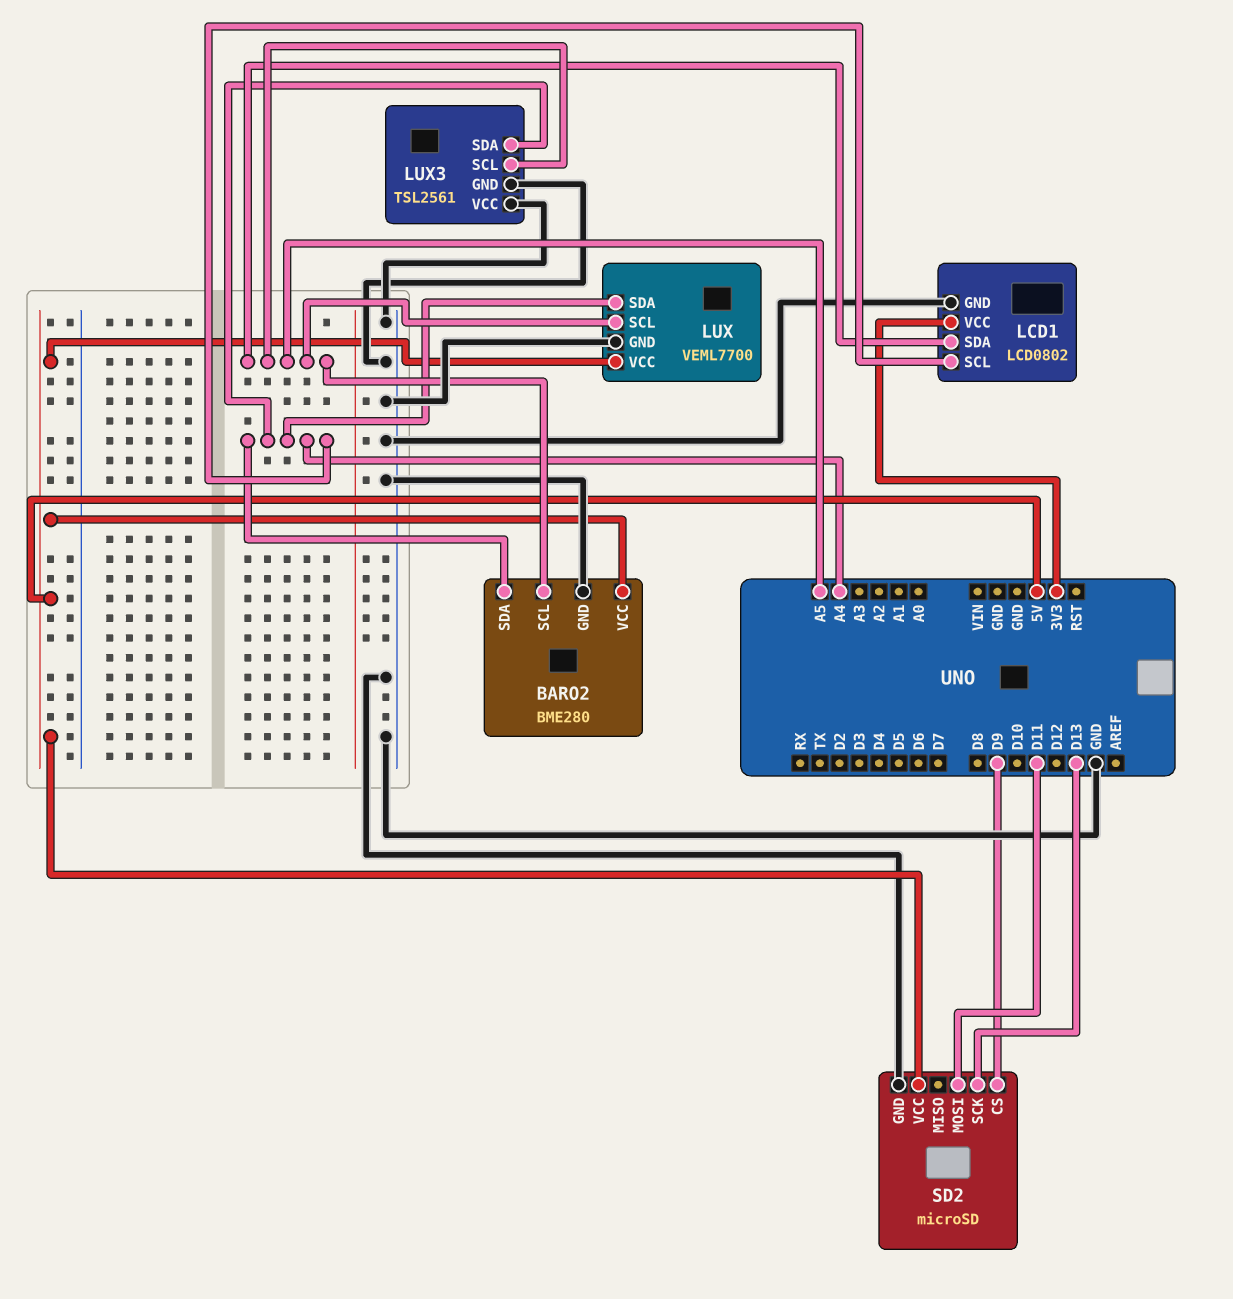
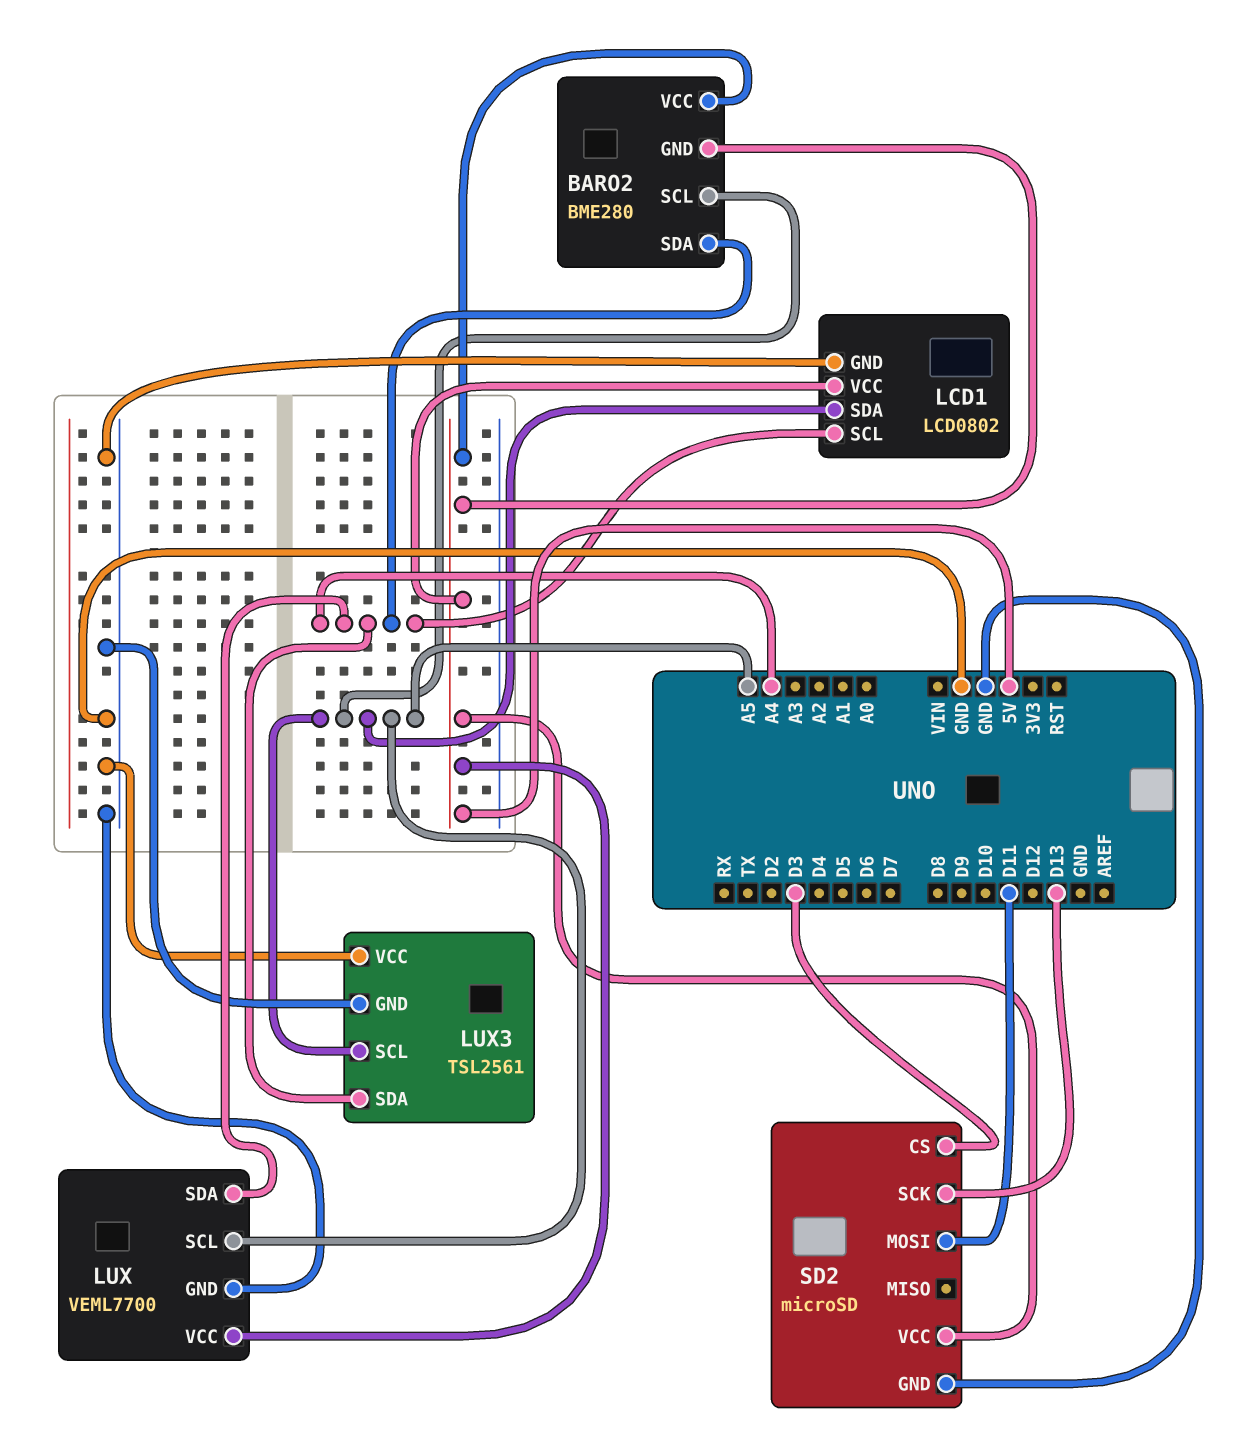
BARO2 pin GND: GND -> 5V
LCD1 pin VCC: 3V3 -> 5V
SD2 pin CS: D9 -> D3

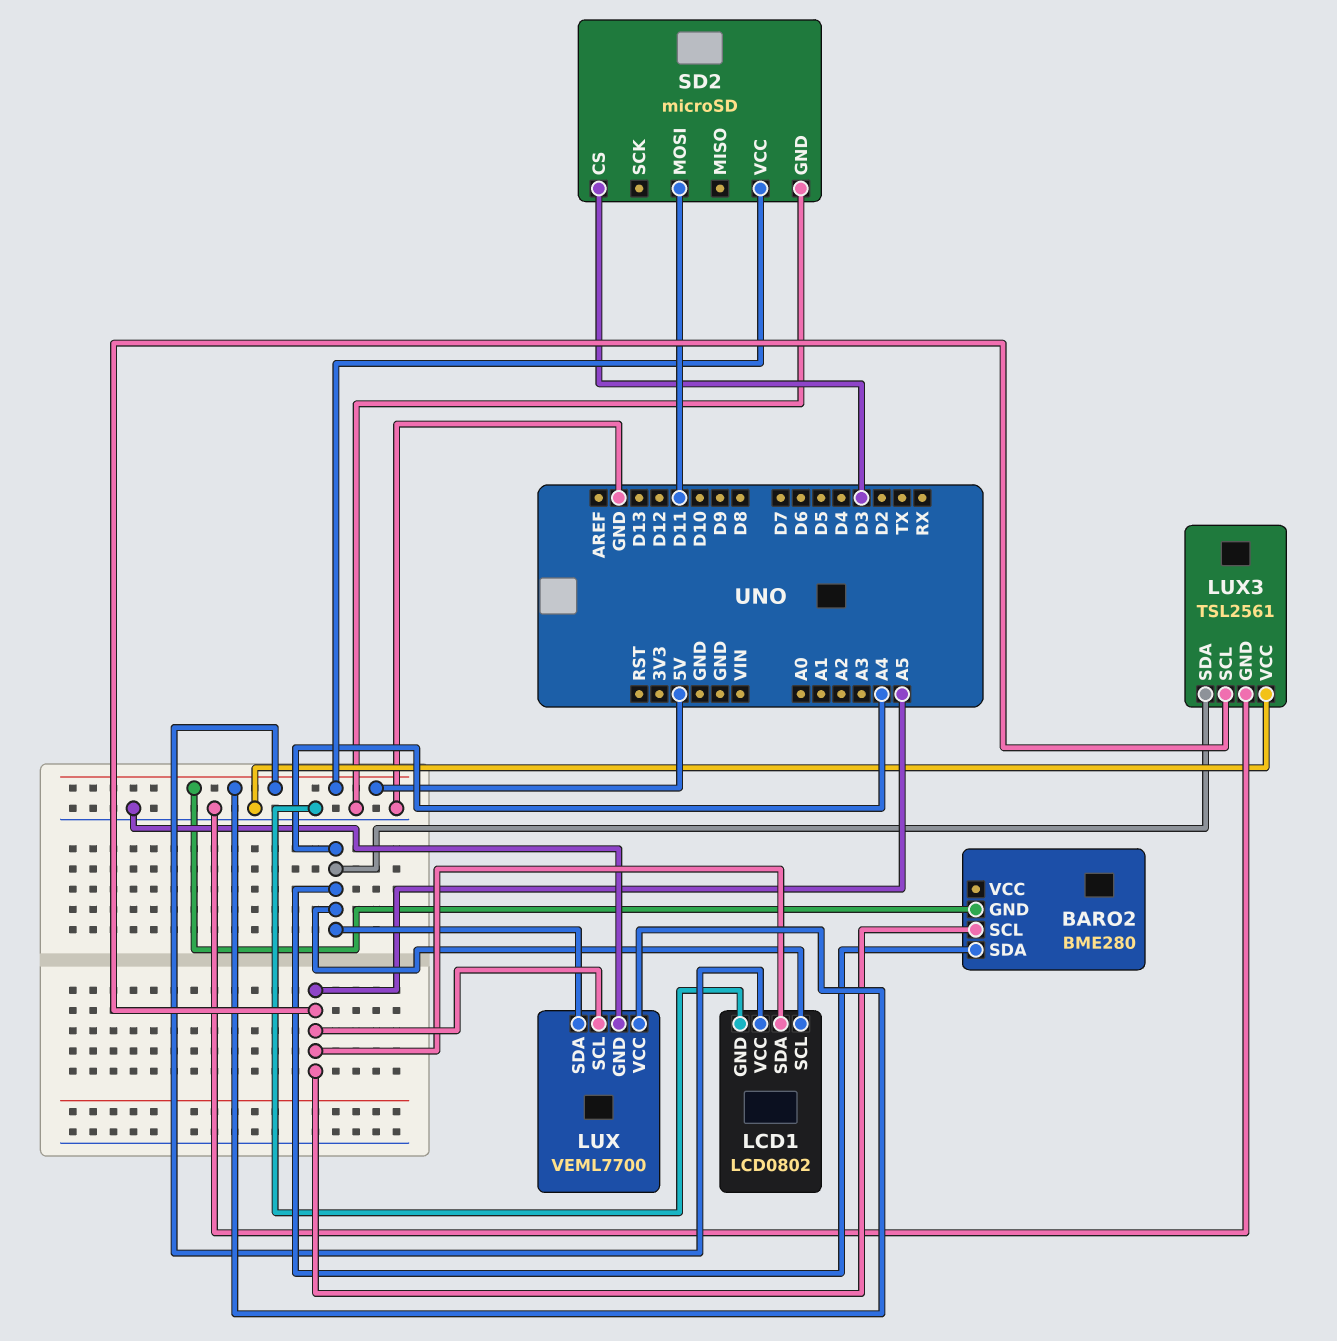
BARO2 pin VCC: 5V -> none
SD2 pin SCK: D13 -> none

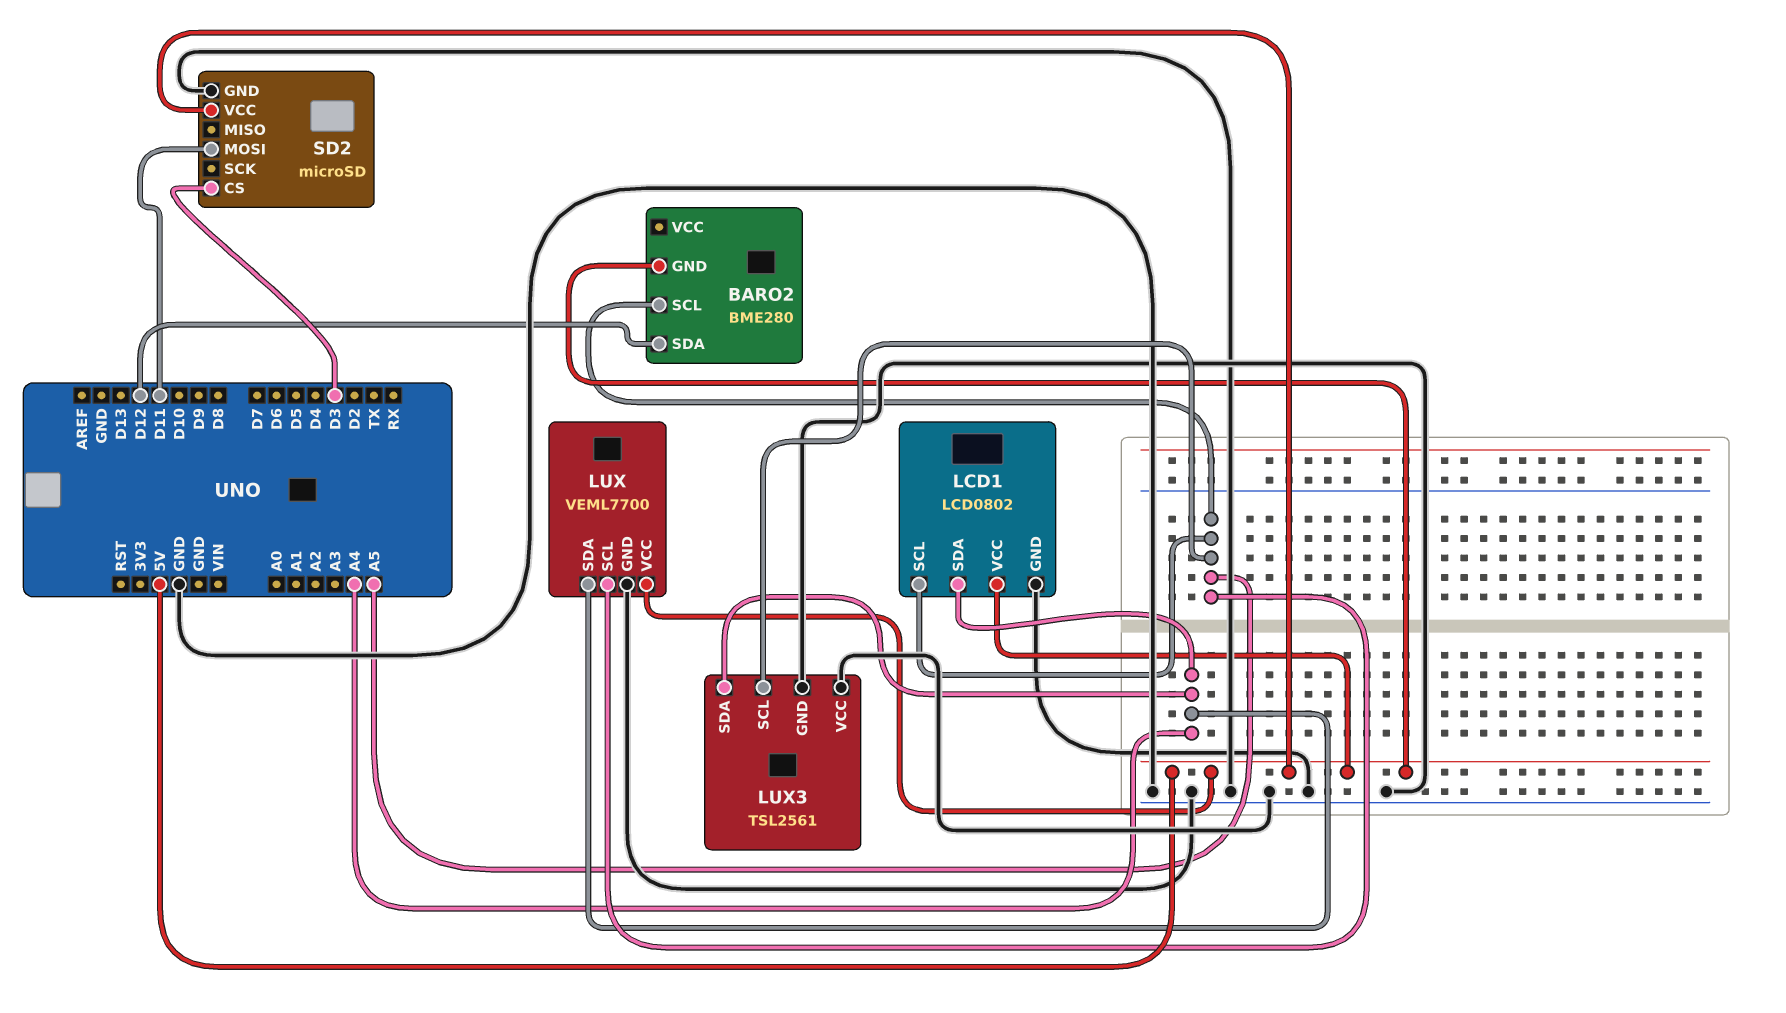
BARO2 pin SDA: A4 -> D12
LCD1 pin SCL: A4 -> A5
LCD1 pin SDA: A5 -> A4

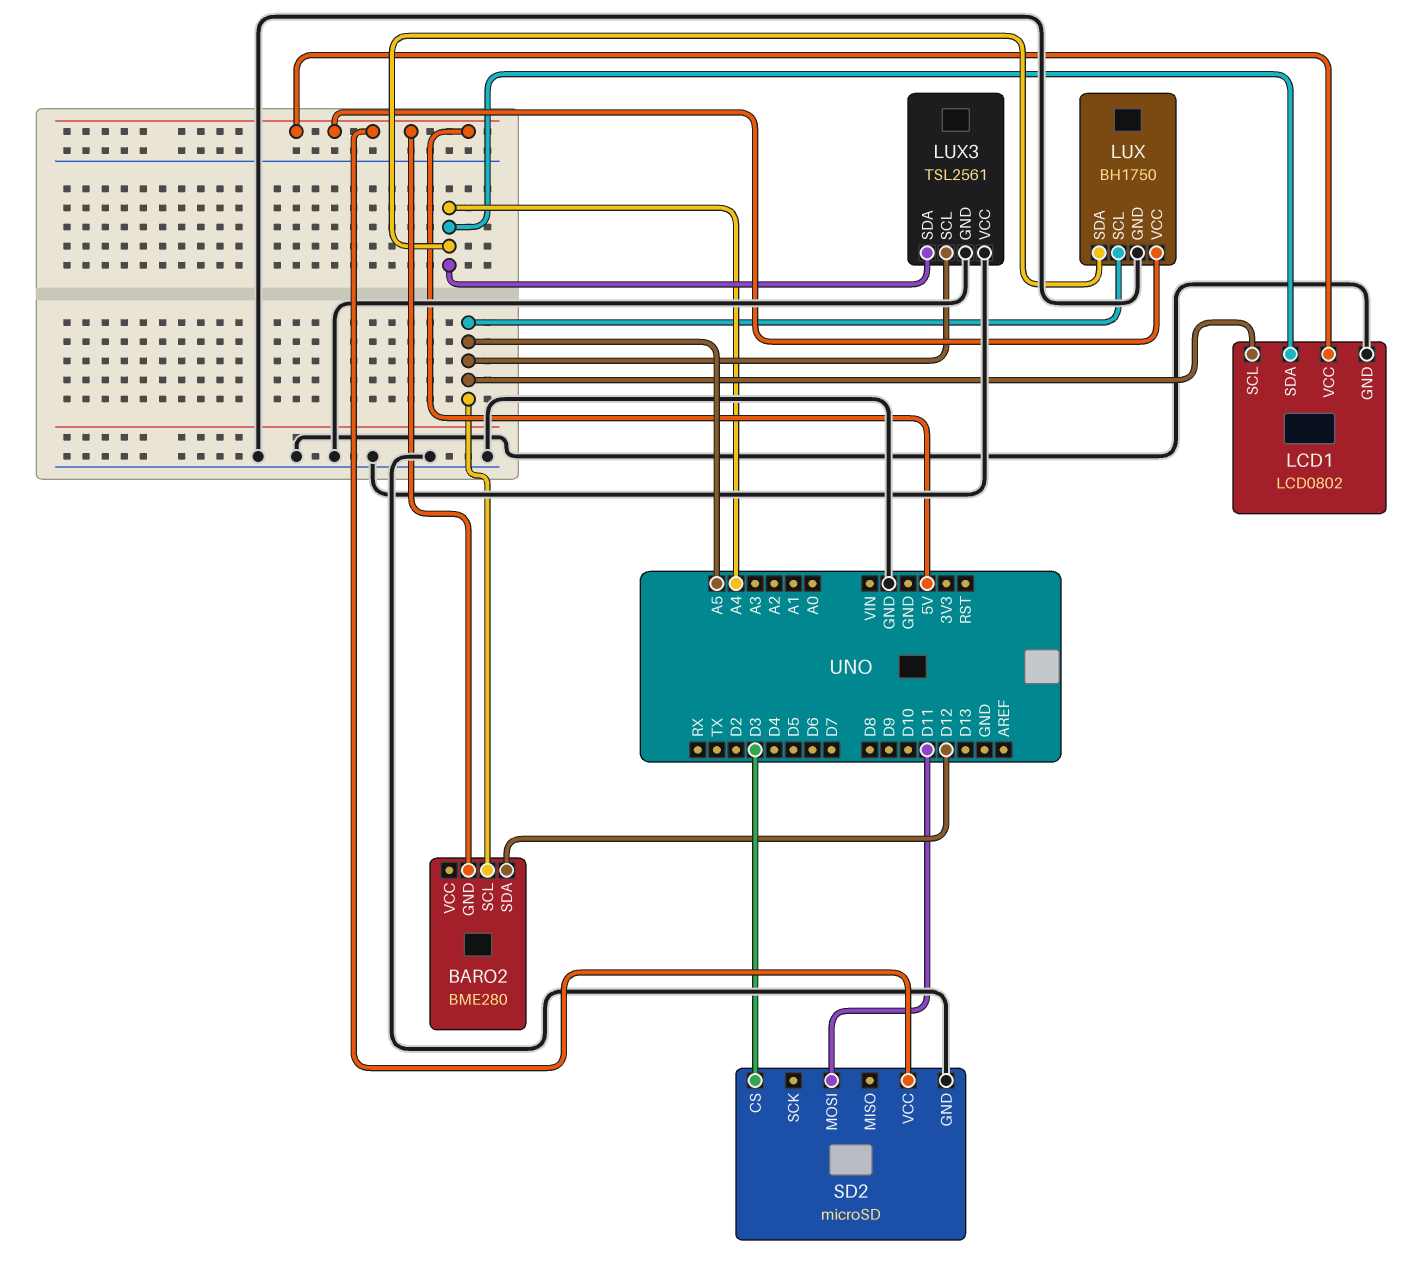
LUX: VEML7700 -> BH1750

